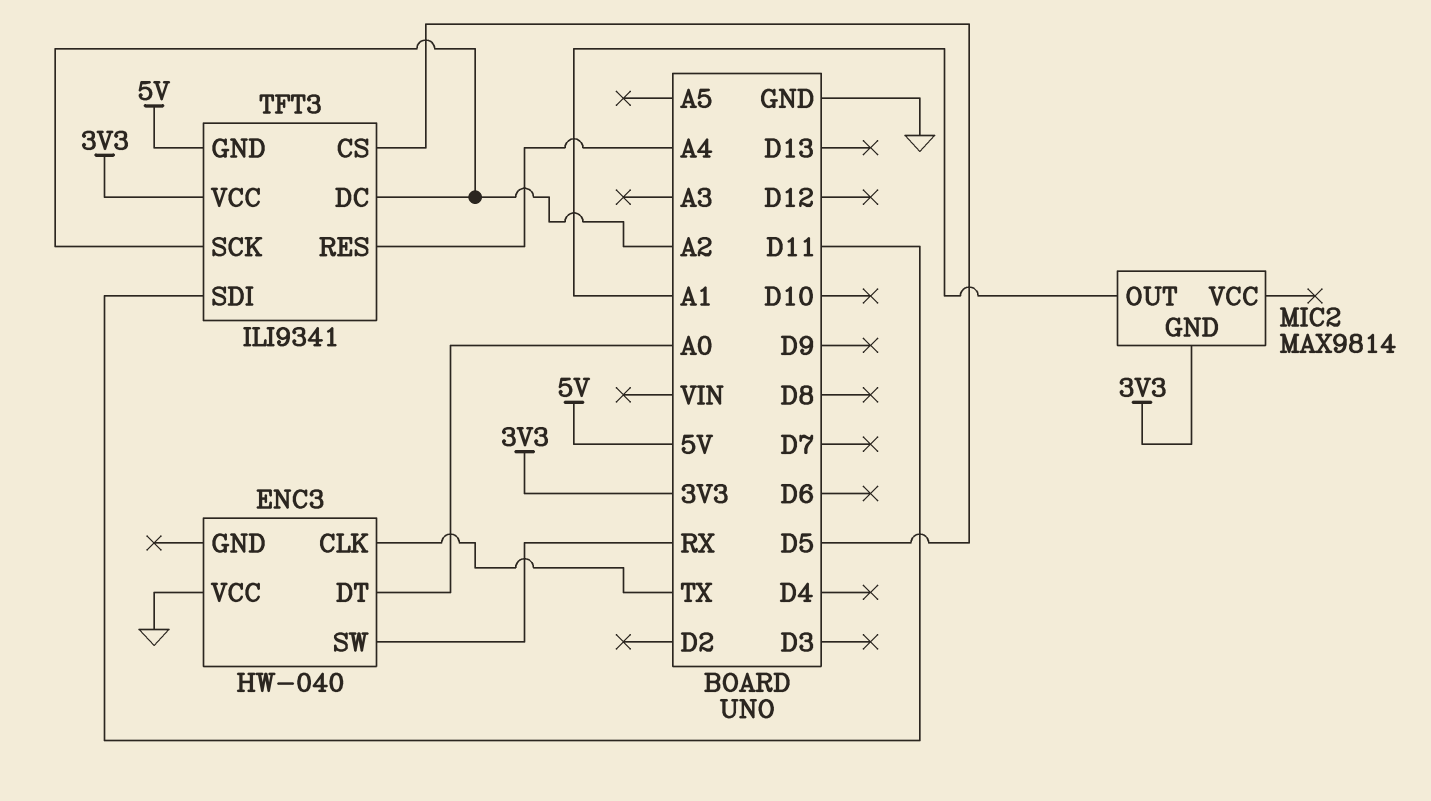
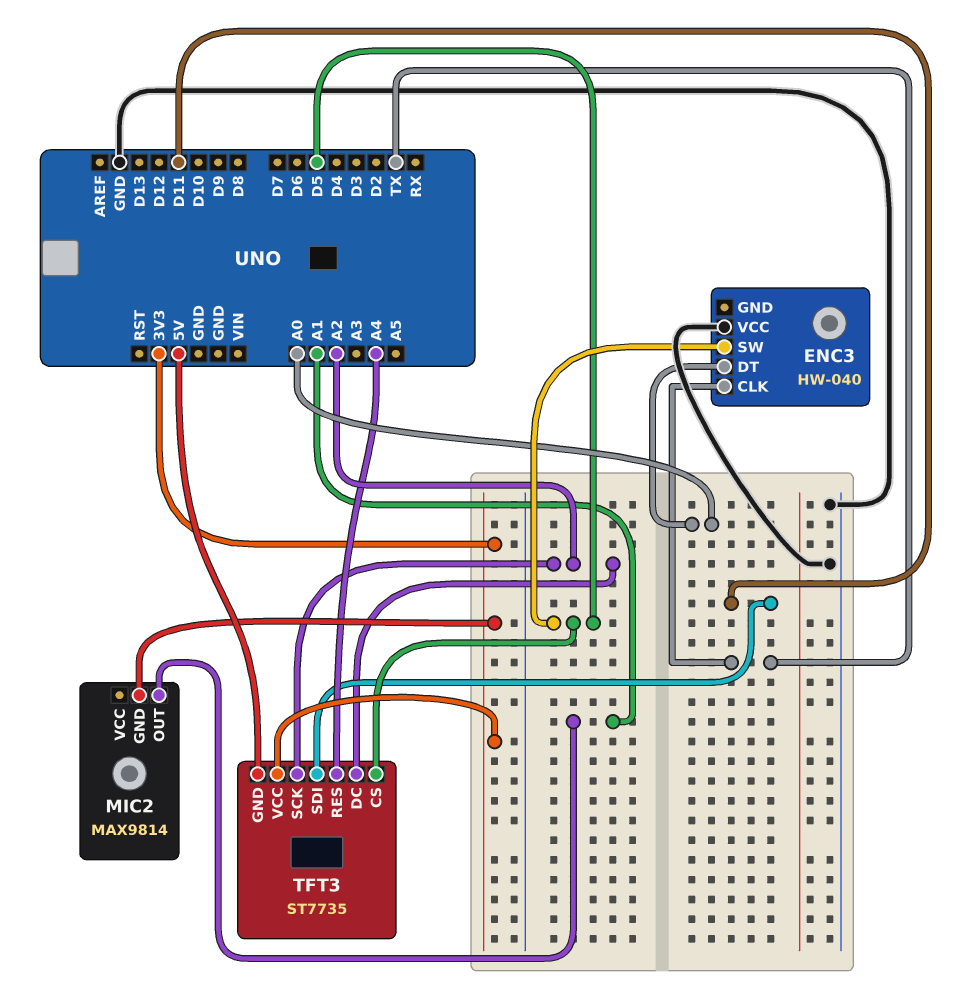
ENC3 pin SW: RX -> D5
TFT3: ILI9341 -> ST7735

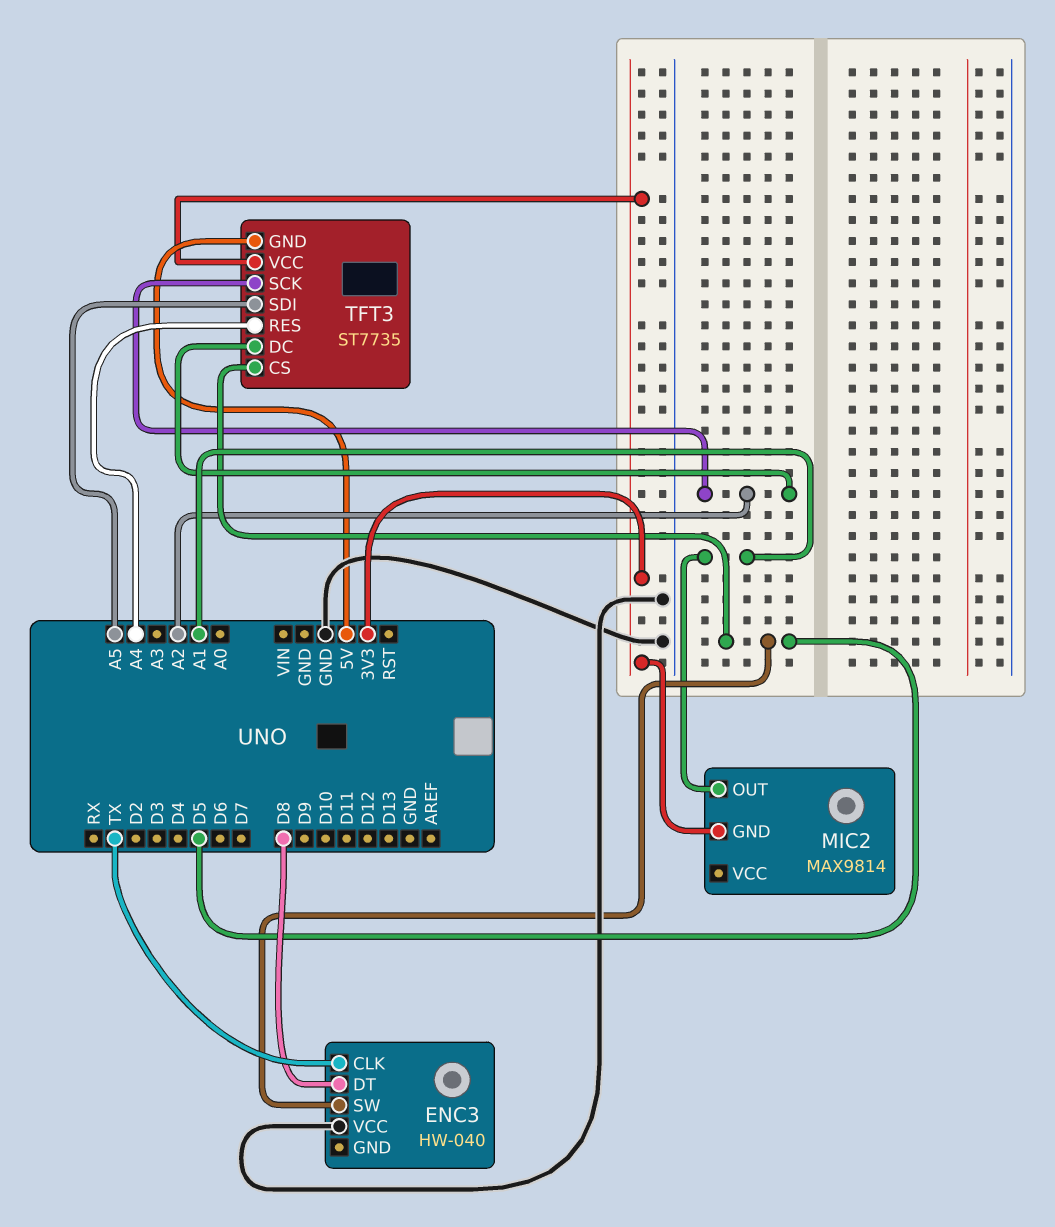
ENC3 pin DT: A0 -> D8
TFT3 pin SDI: D11 -> A5

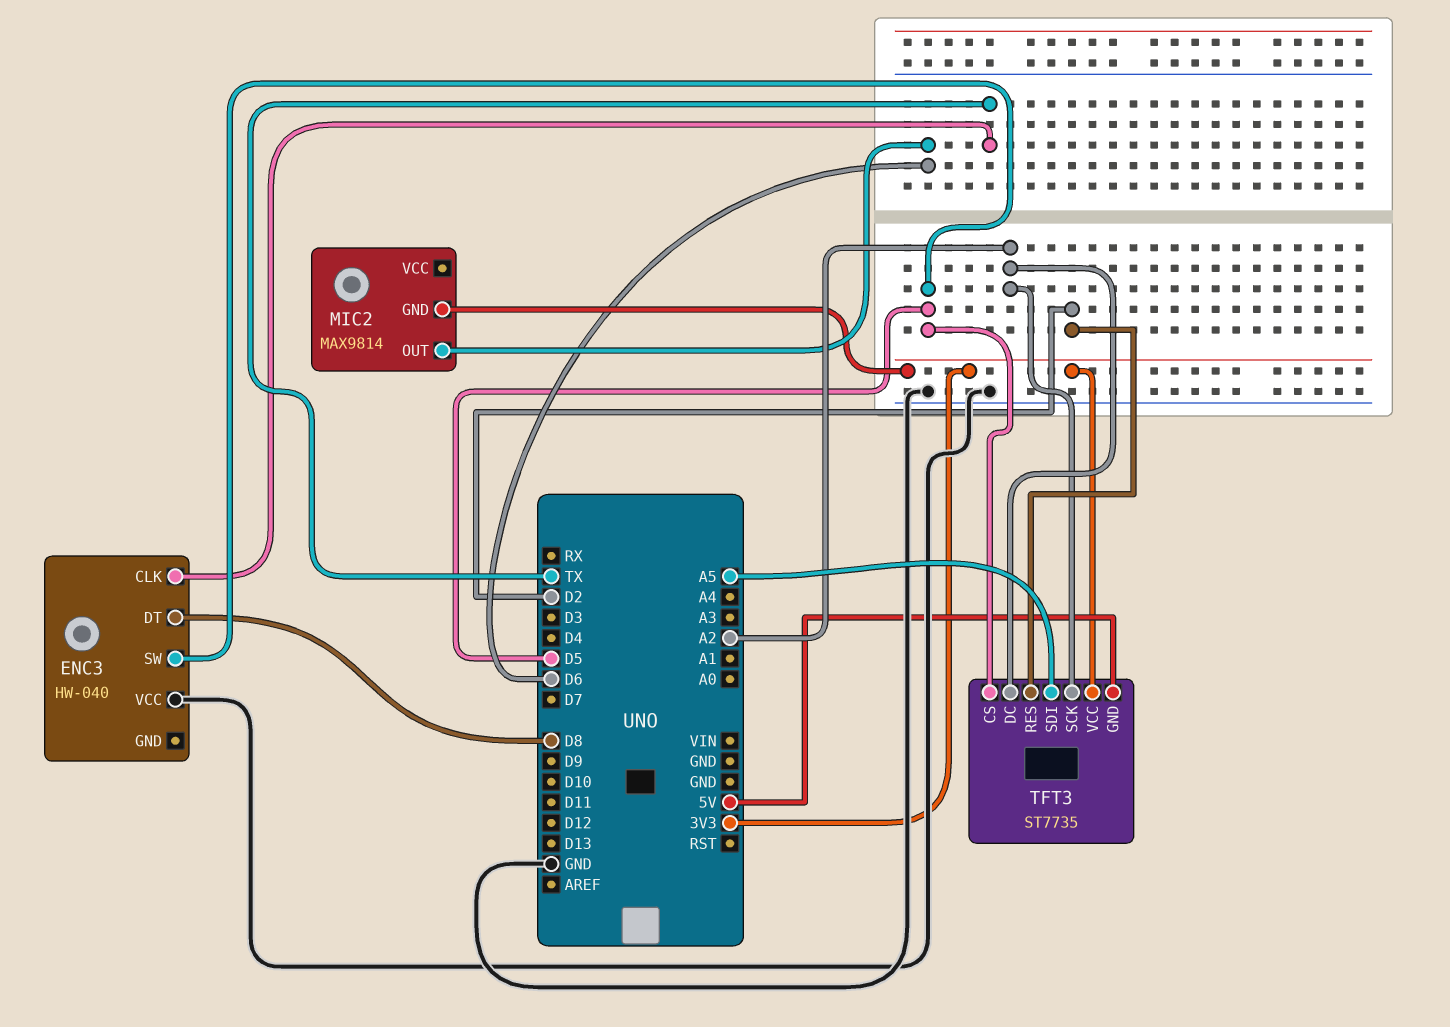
MIC2 pin OUT: A1 -> D6
TFT3 pin RES: A4 -> D2

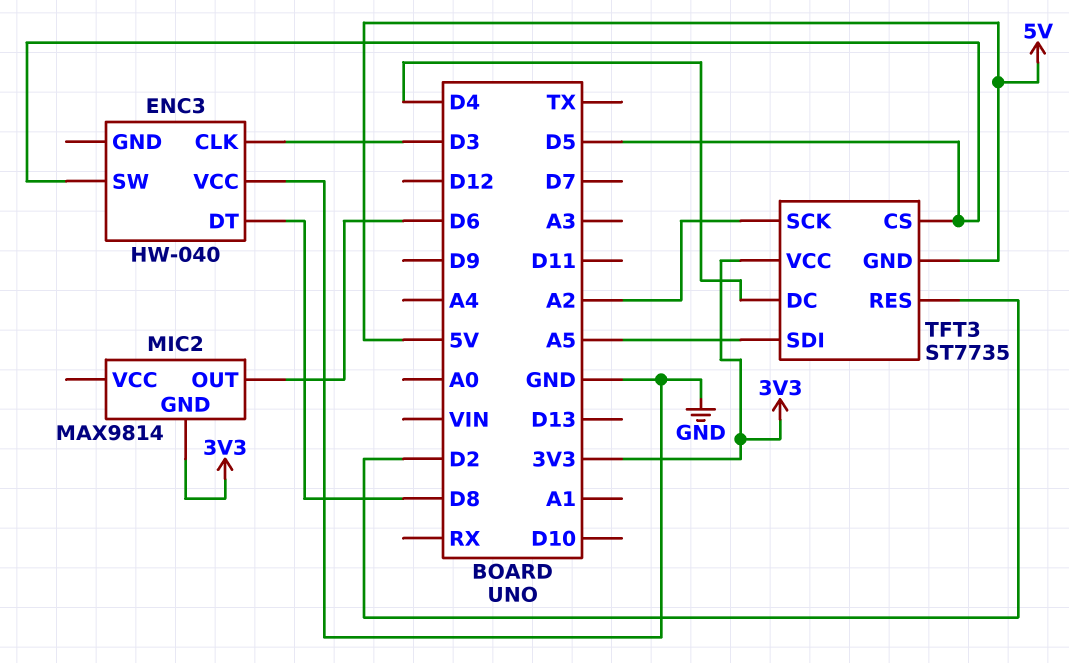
ENC3 pin CLK: TX -> D3
TFT3 pin DC: A2 -> D4

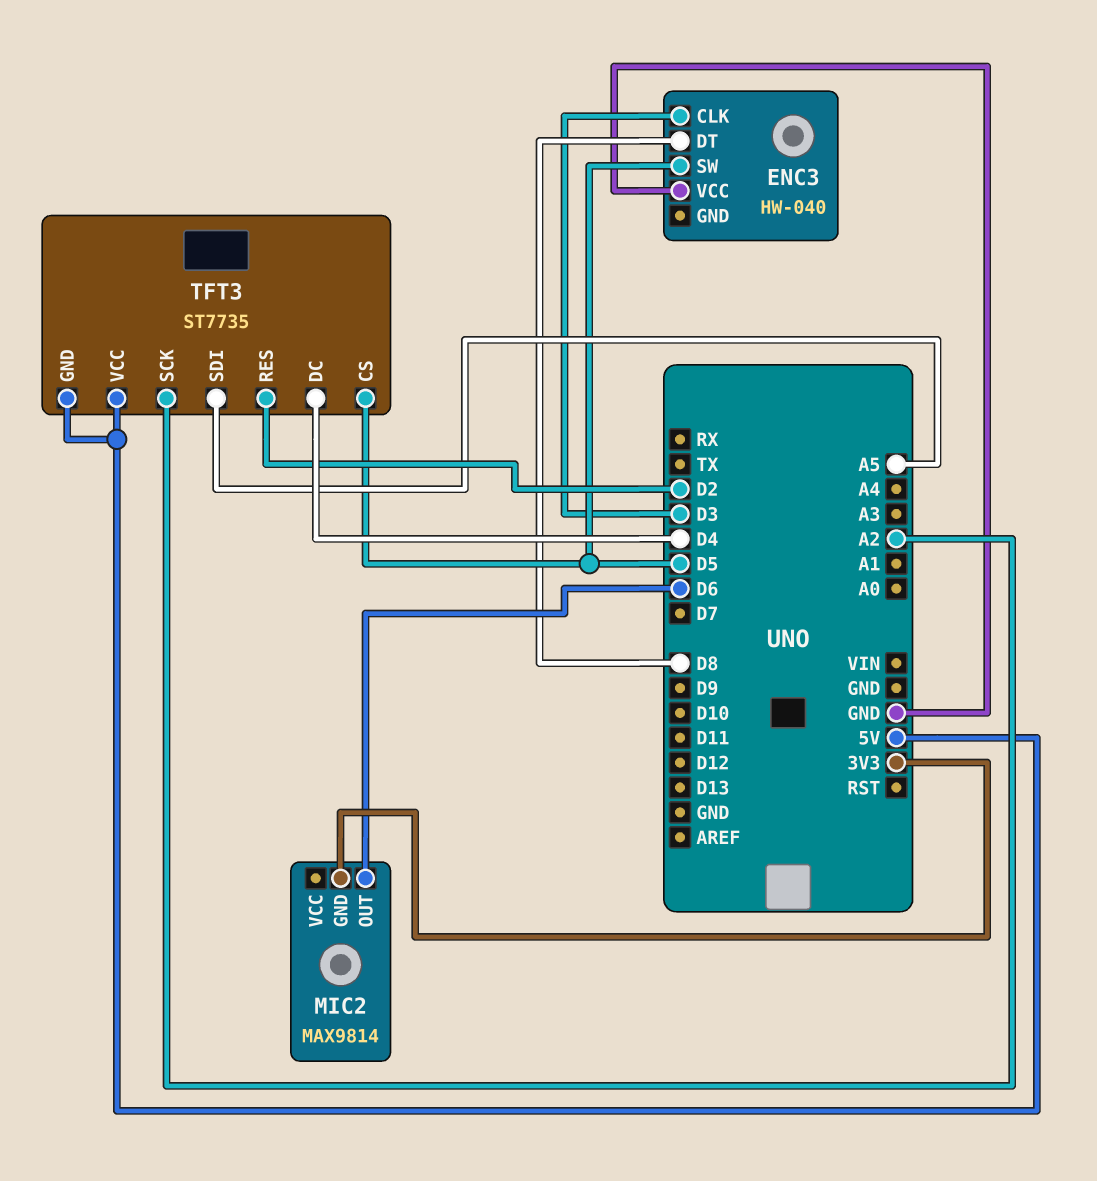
TFT3 pin VCC: 3V3 -> 5V

